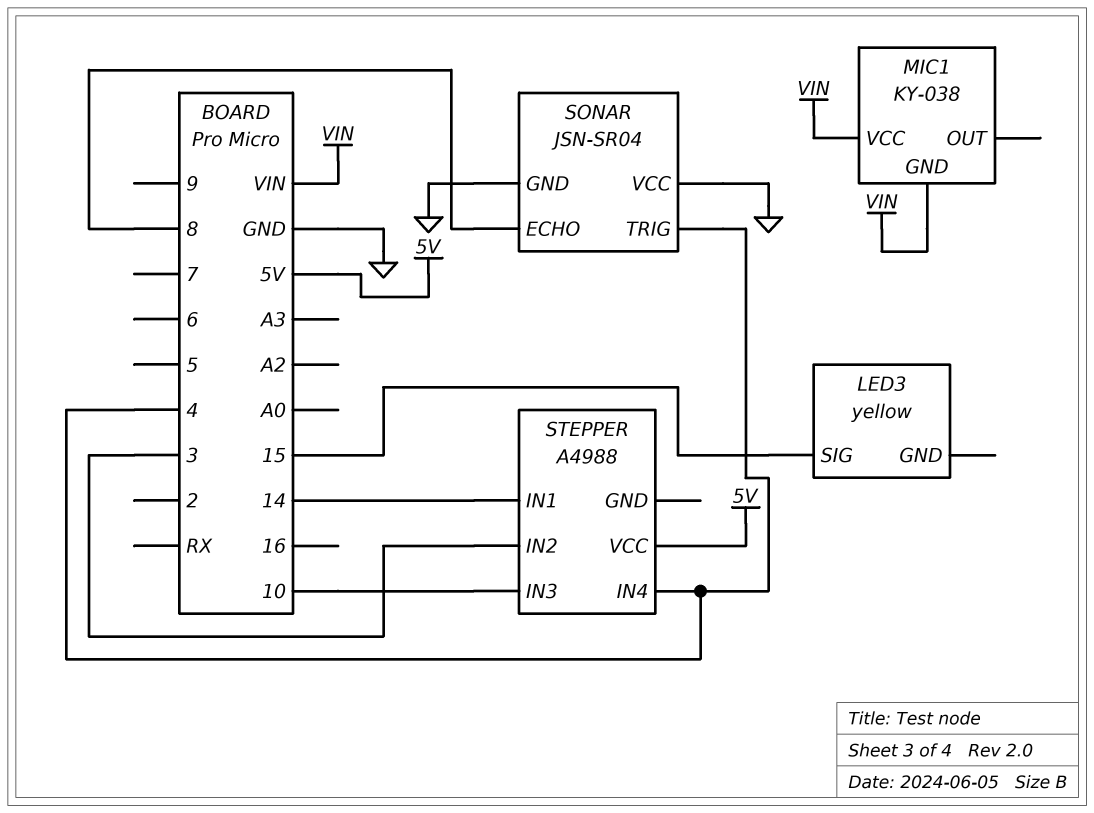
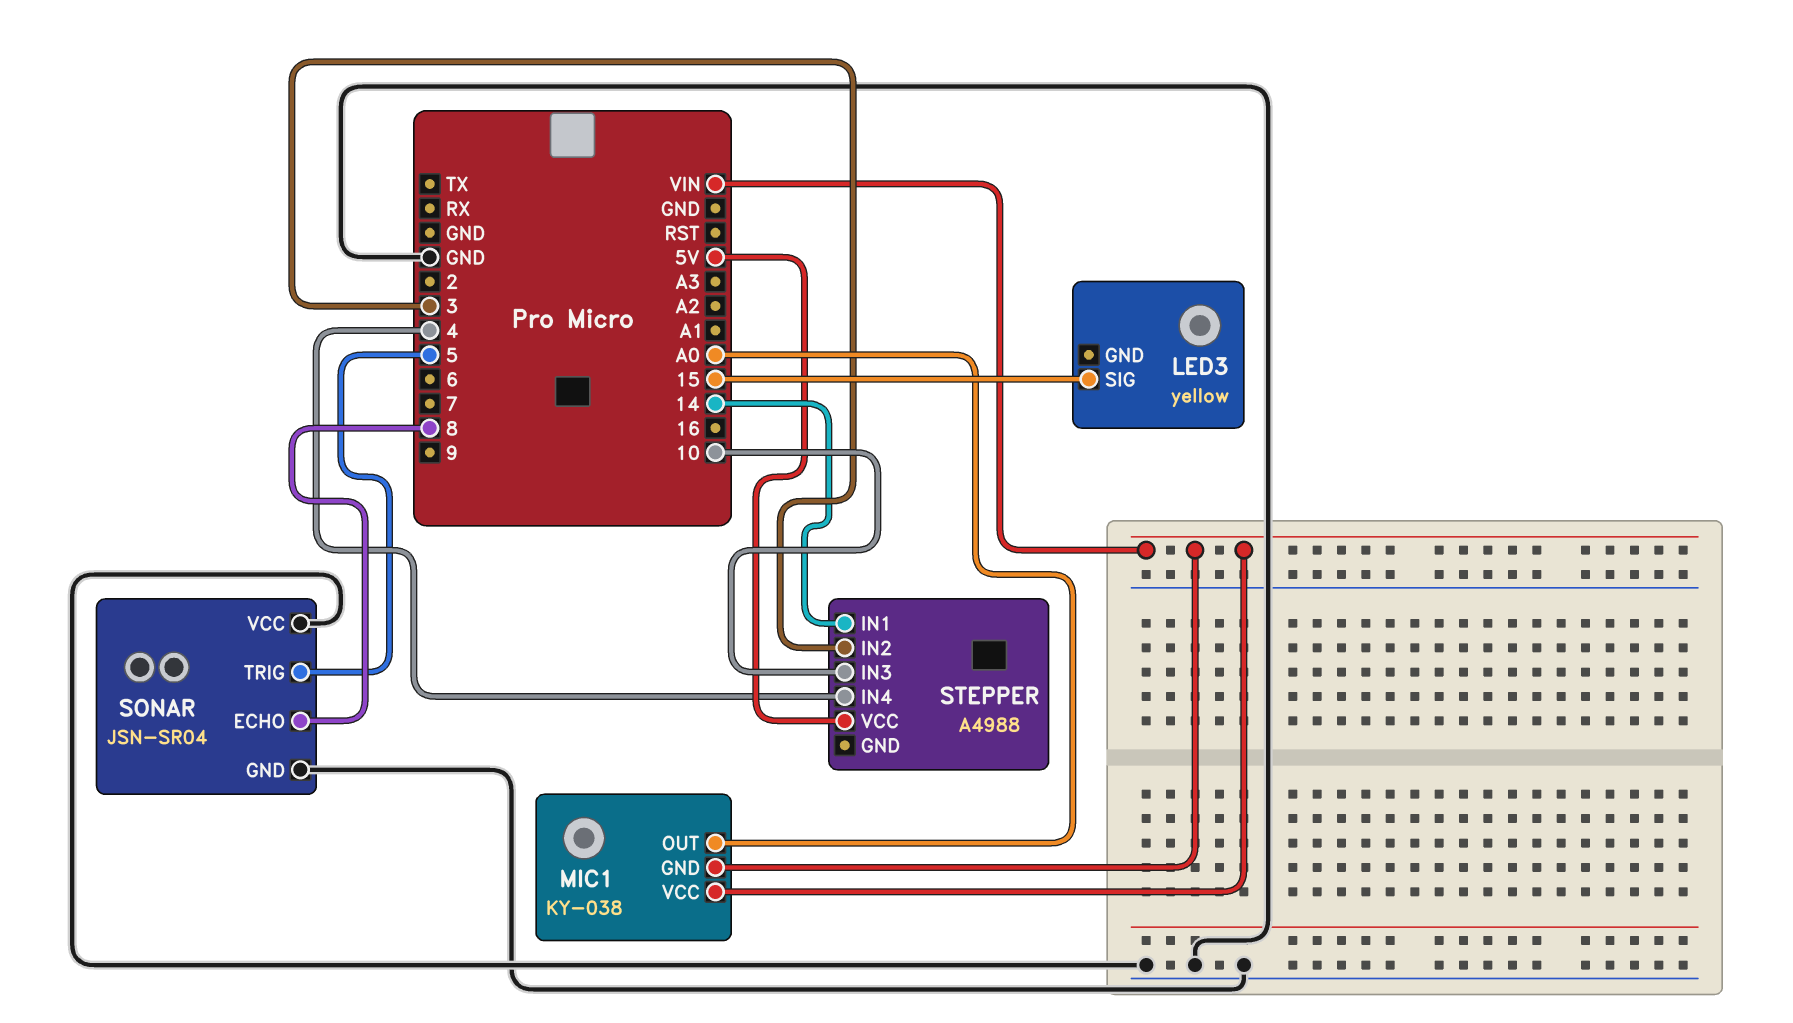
MIC1 pin OUT: none -> A0
SONAR pin TRIG: 4 -> 5

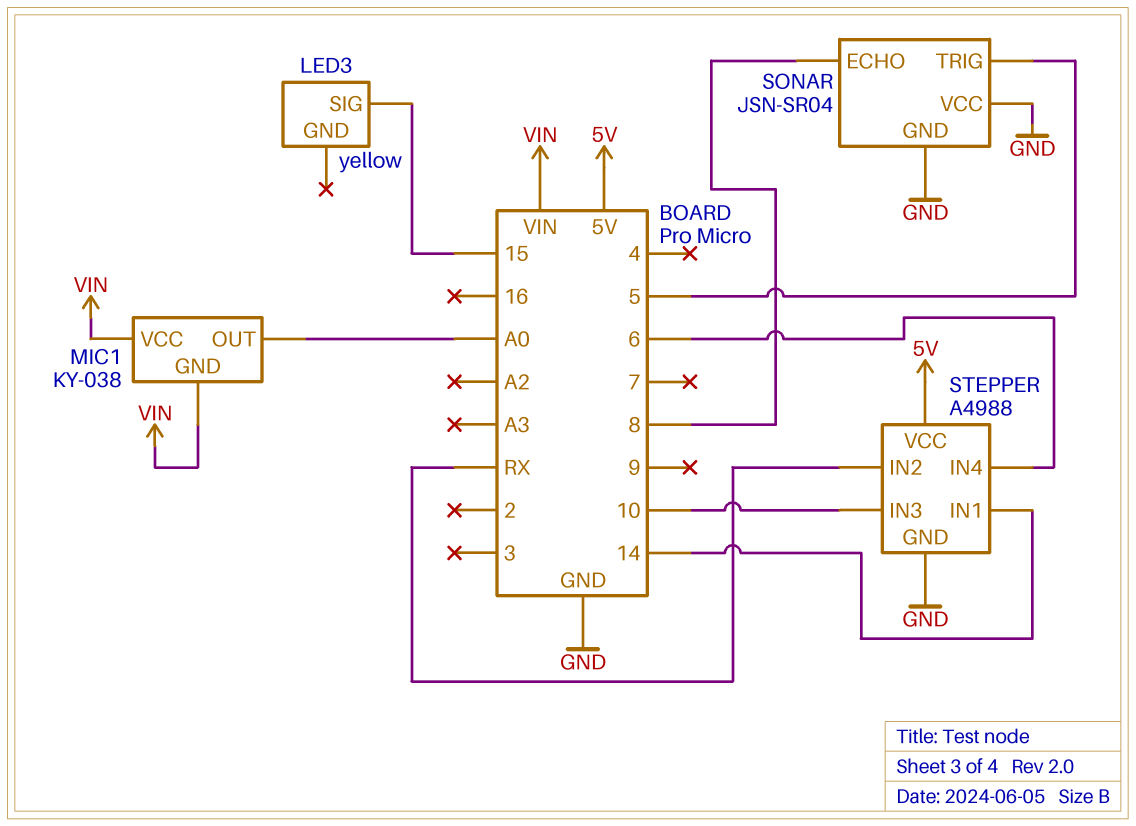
STEPPER pin GND: none -> GND
STEPPER pin IN2: 3 -> RX
STEPPER pin IN4: 4 -> 6

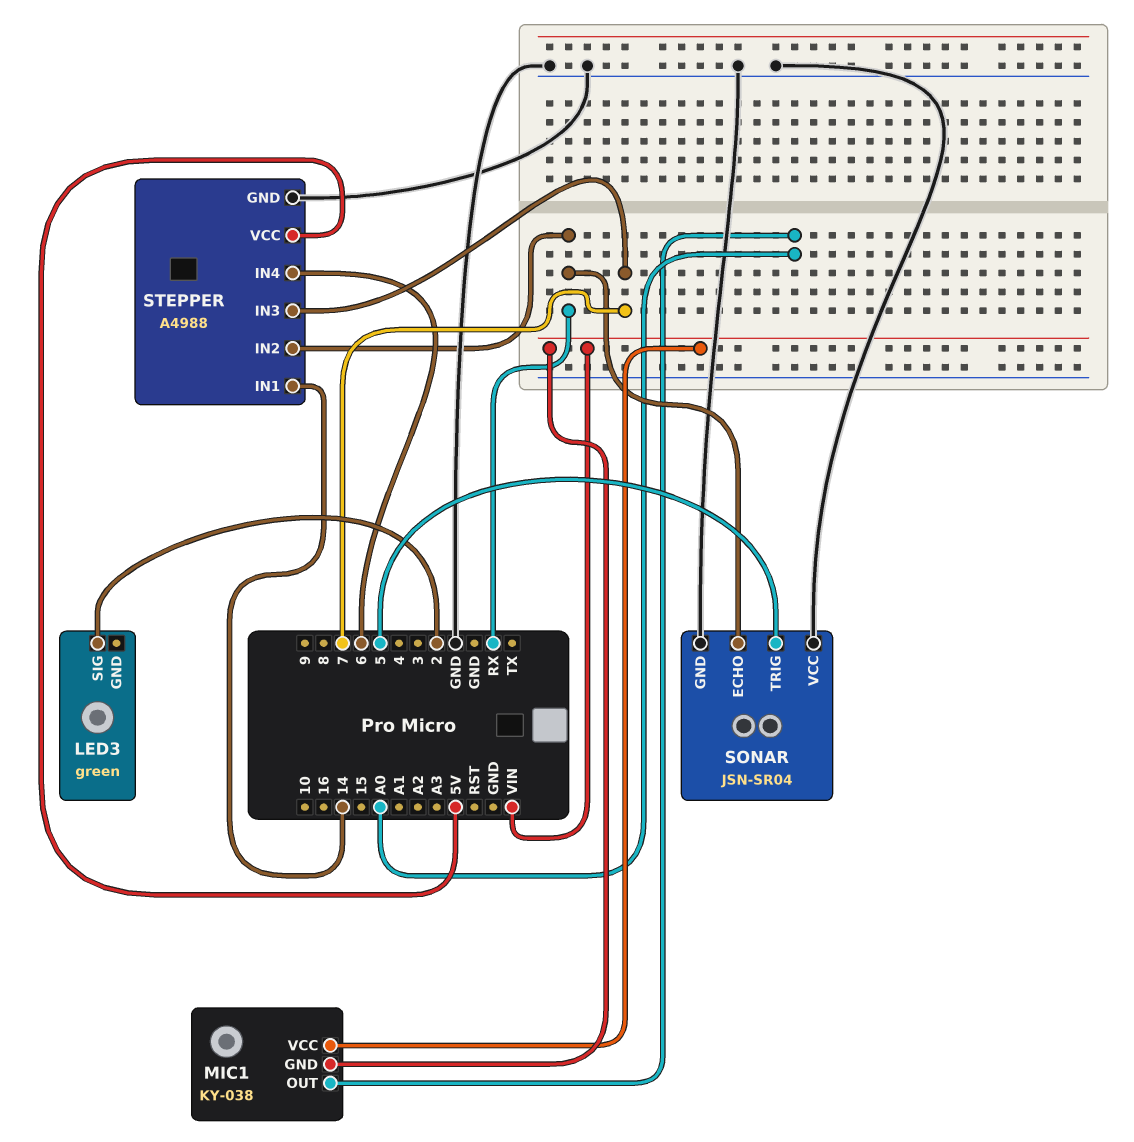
LED3: yellow -> green
LED3 pin SIG: 15 -> 2
SONAR pin ECHO: 8 -> RX
STEPPER pin IN3: 10 -> 7

